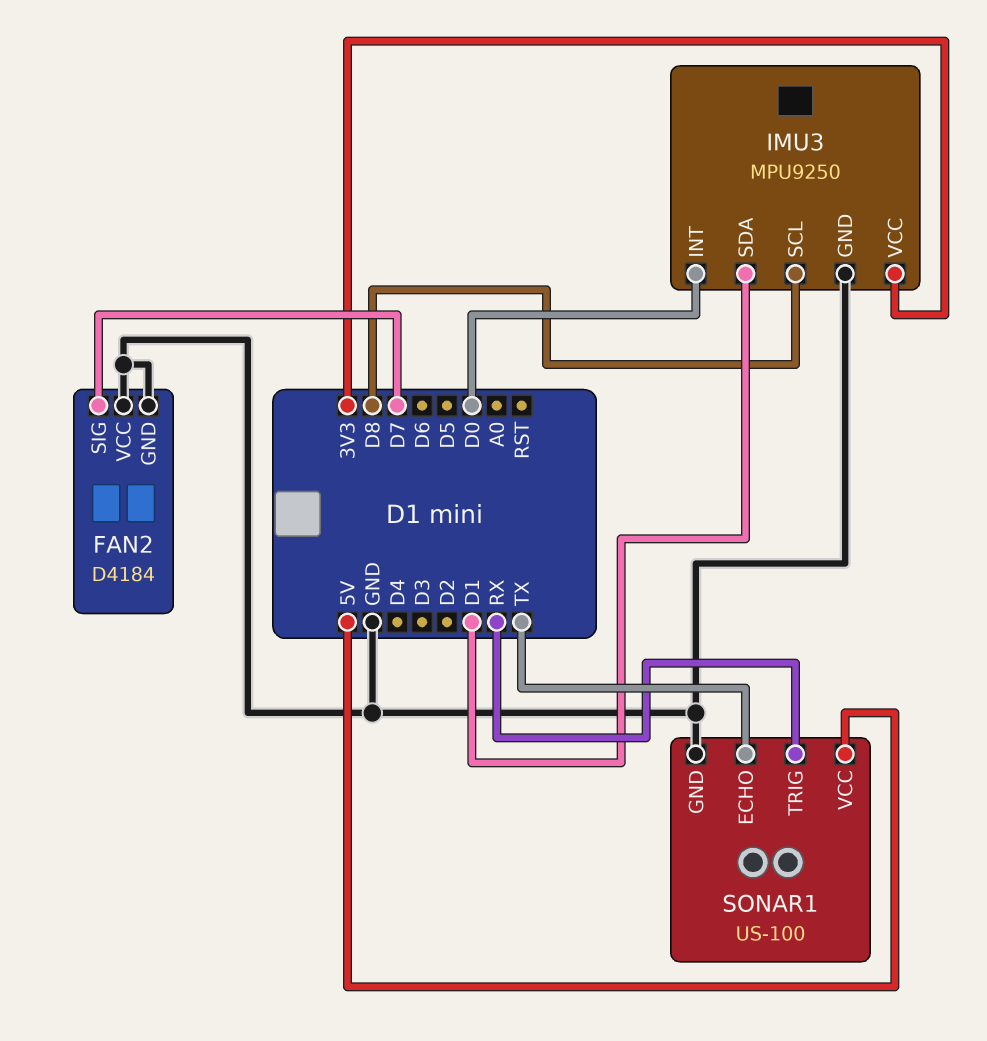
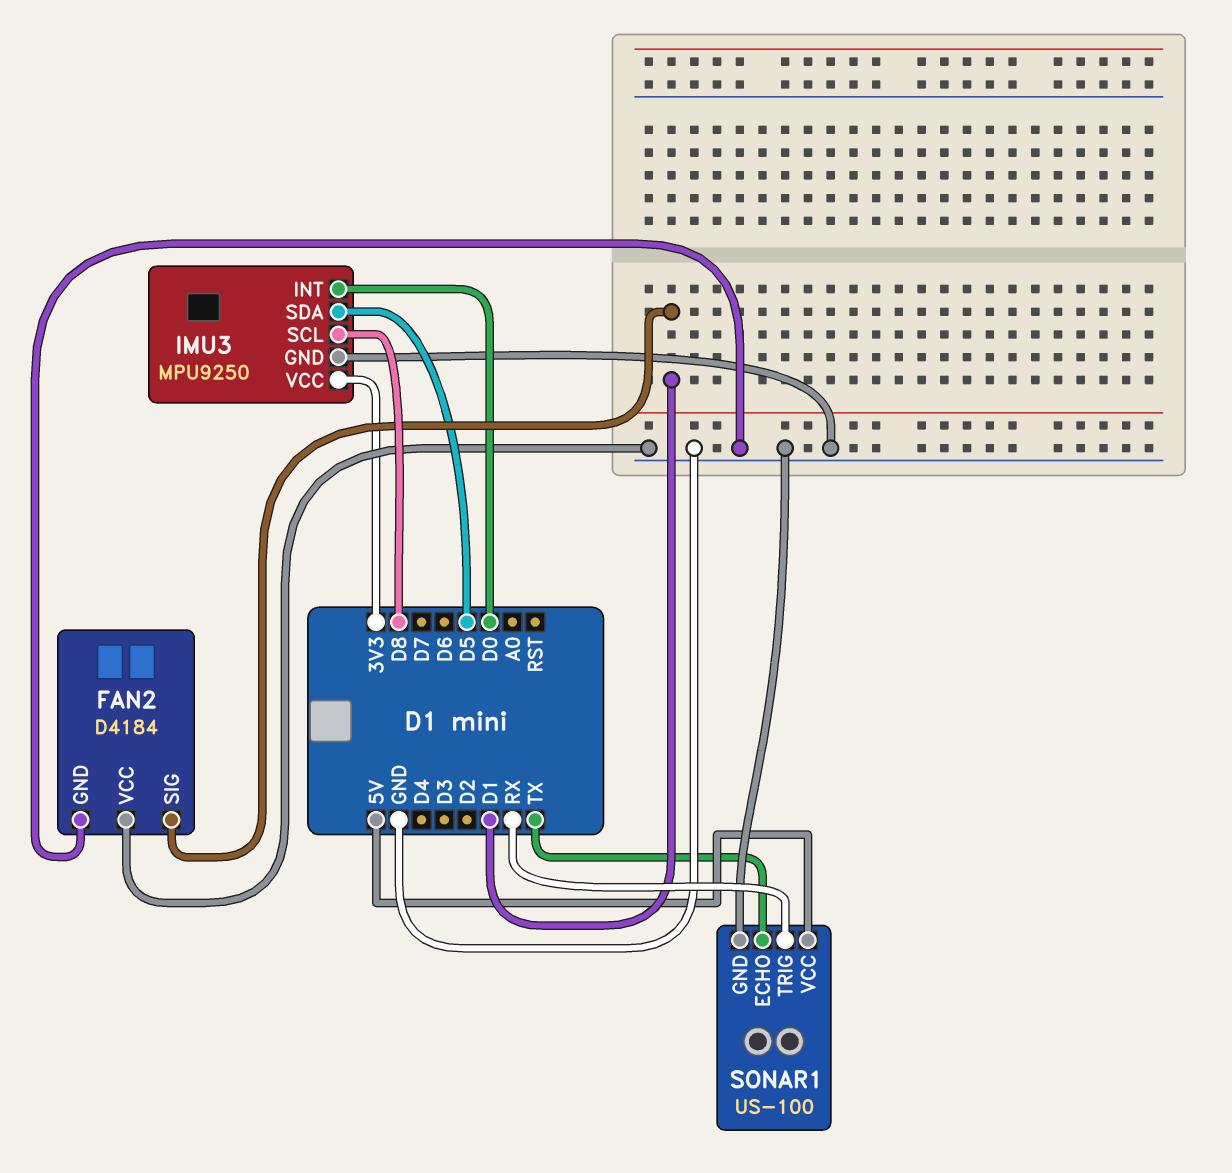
FAN2 pin SIG: D7 -> D1
IMU3 pin SDA: D1 -> D5

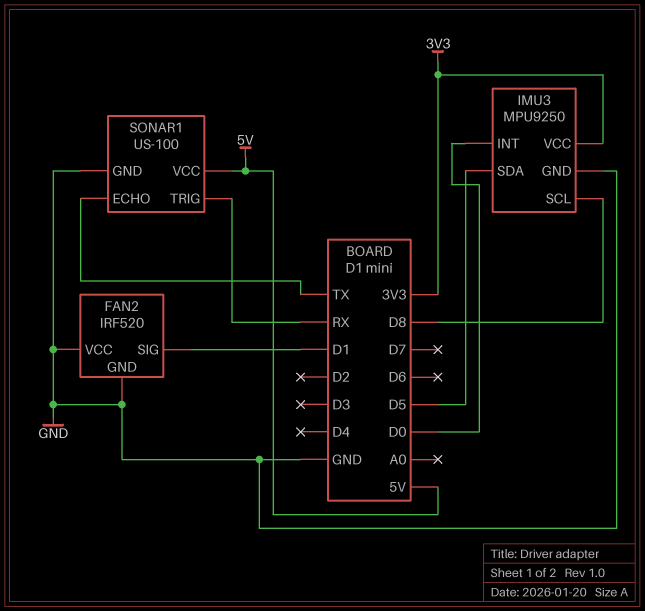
FAN2: D4184 -> IRF520

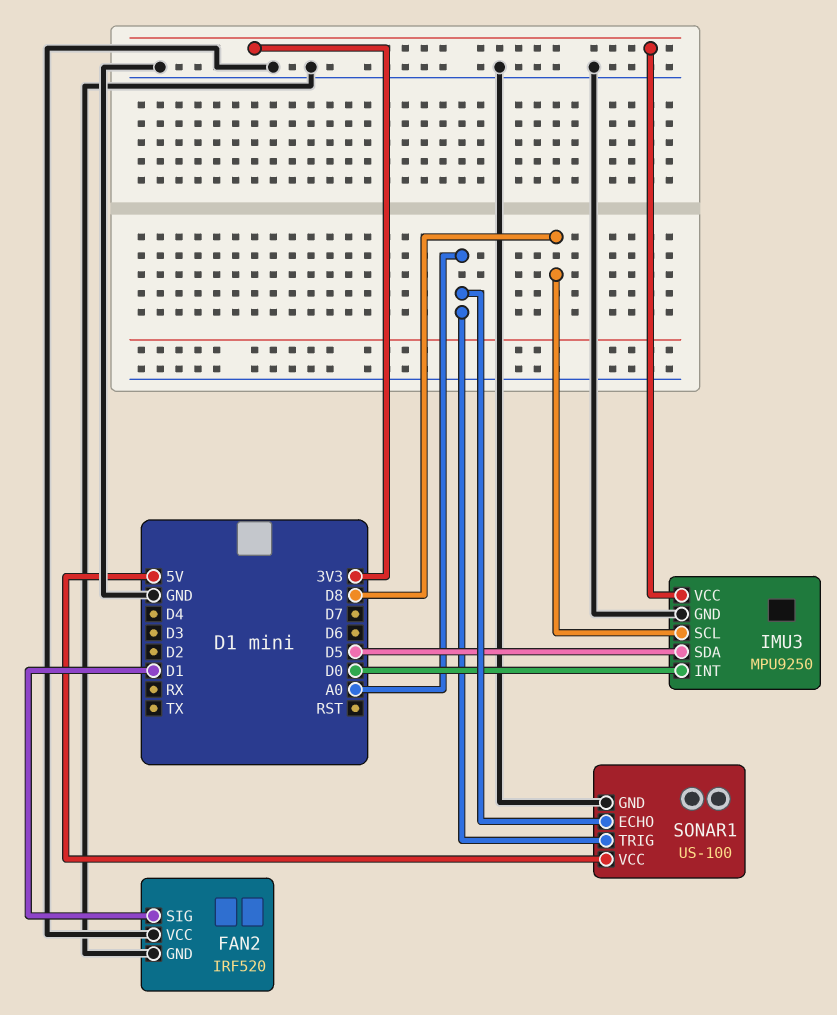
SONAR1 pin ECHO: TX -> A0
SONAR1 pin TRIG: RX -> A0

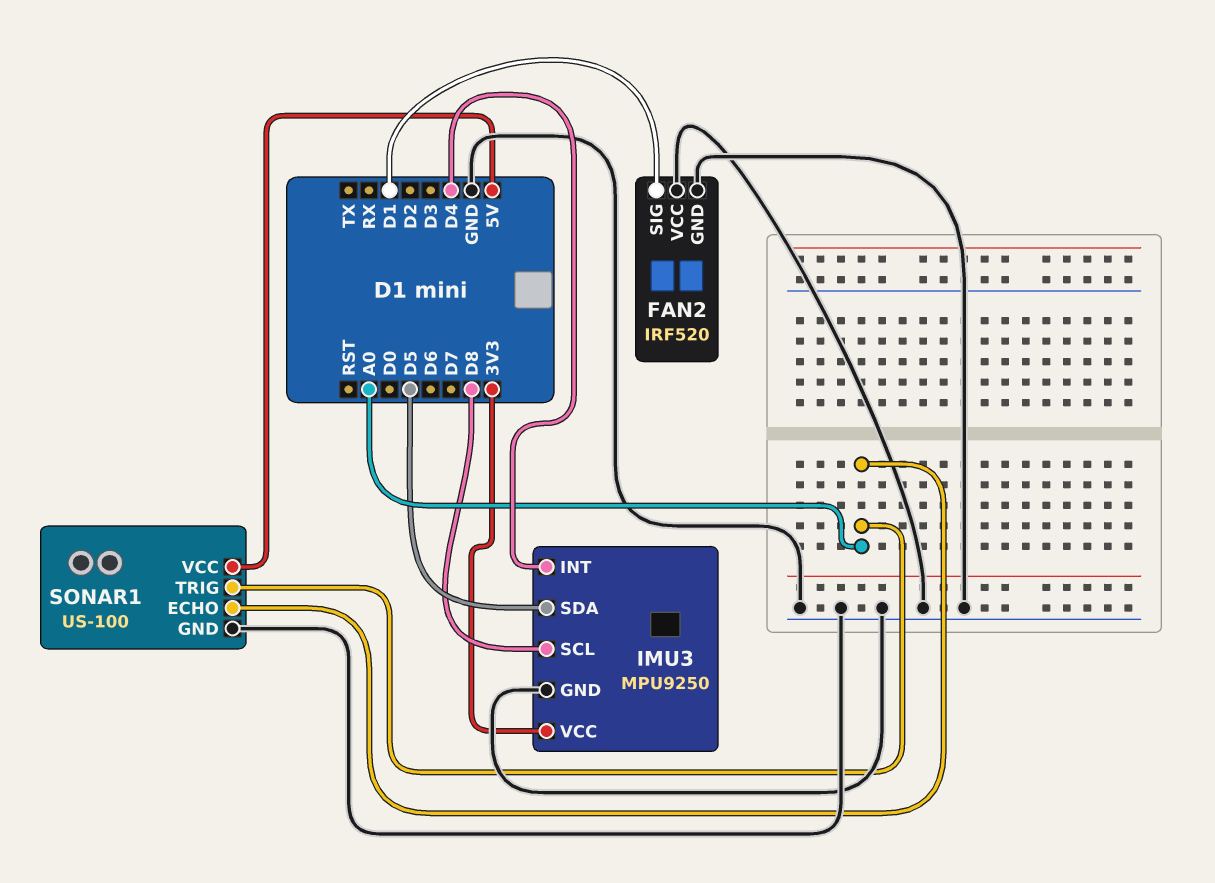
IMU3 pin INT: D0 -> D4

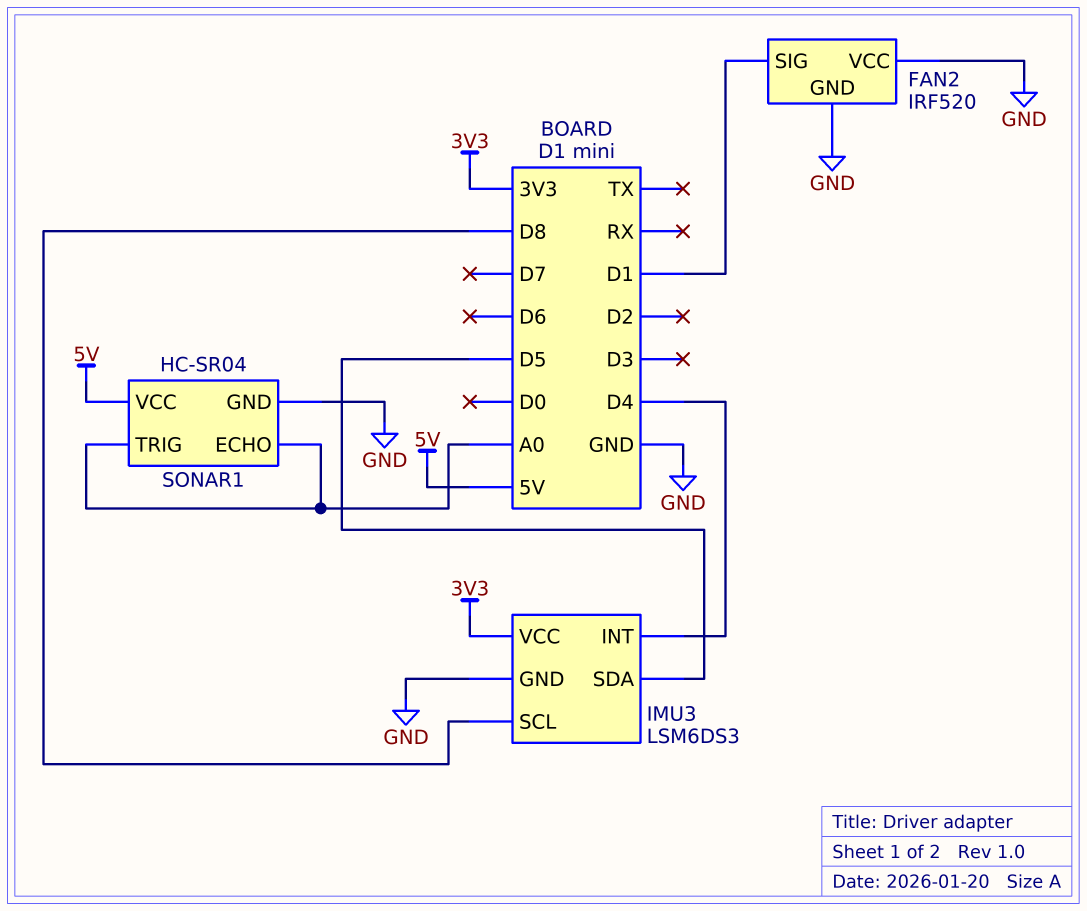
IMU3: MPU9250 -> LSM6DS3
SONAR1: US-100 -> HC-SR04

